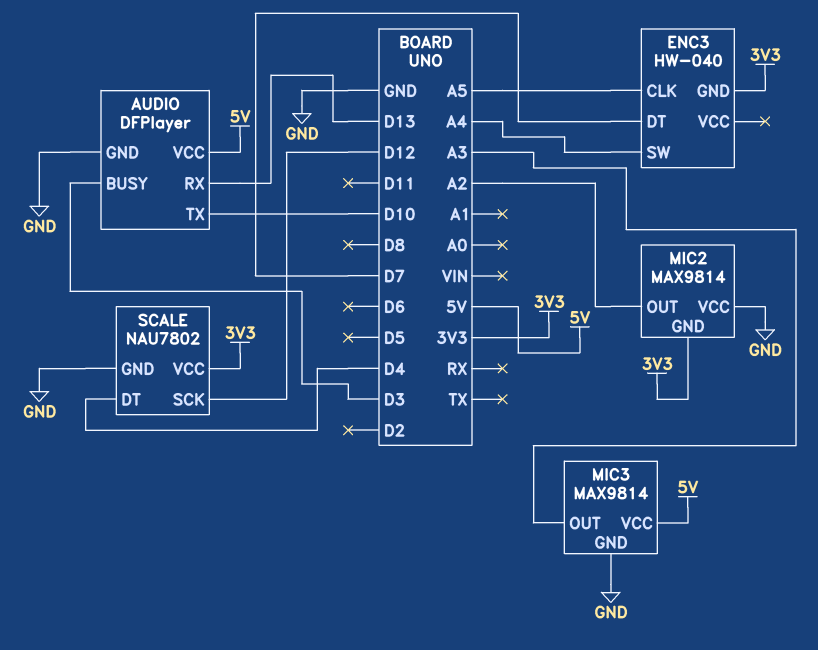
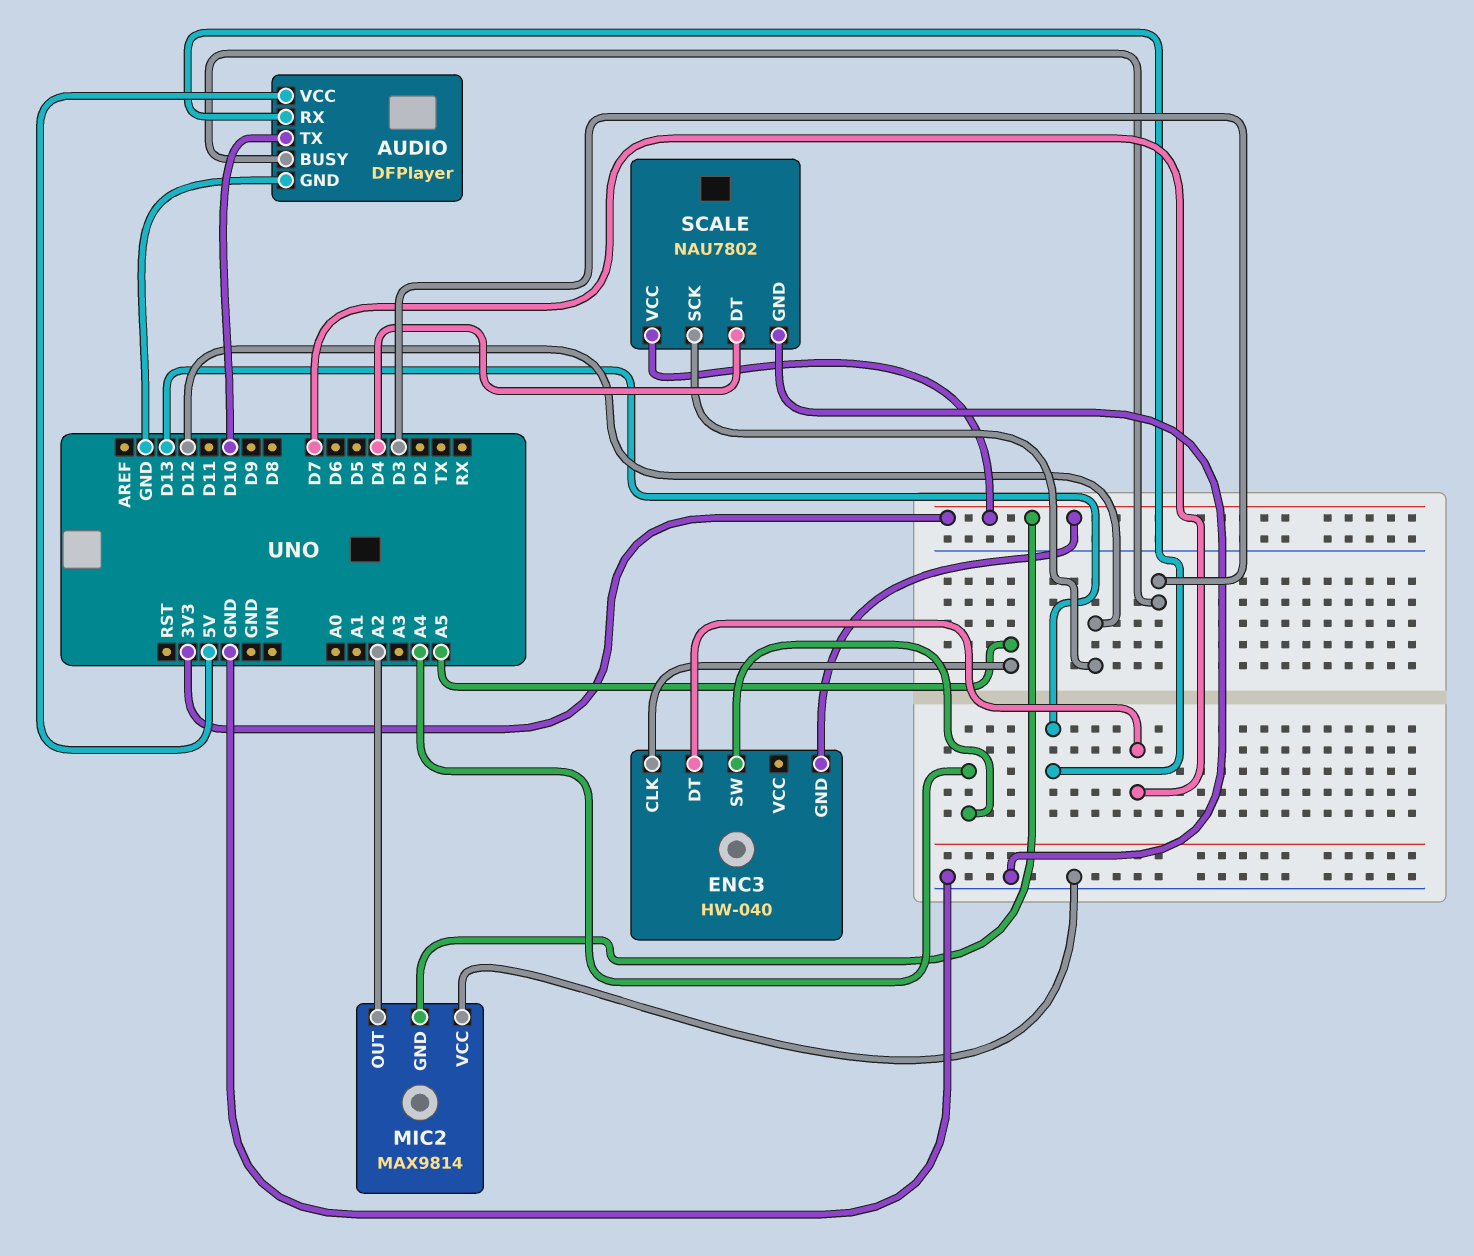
MIC3: MAX9814 -> none
MIC3 pin GND: GND -> none
MIC3 pin OUT: A3 -> none
MIC3 pin VCC: 5V -> none

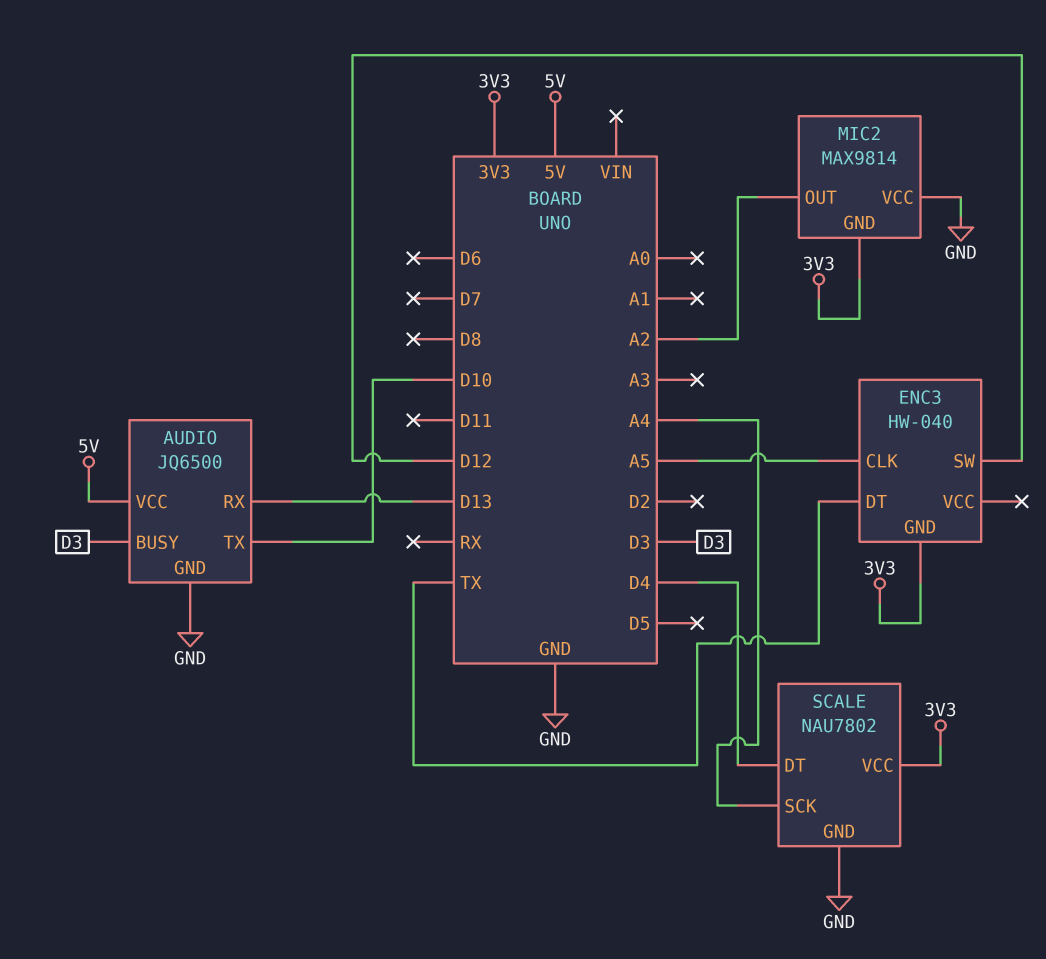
AUDIO: DFPlayer -> JQ6500
ENC3 pin DT: D7 -> TX
ENC3 pin SW: A4 -> D12
SCALE pin SCK: D12 -> A4

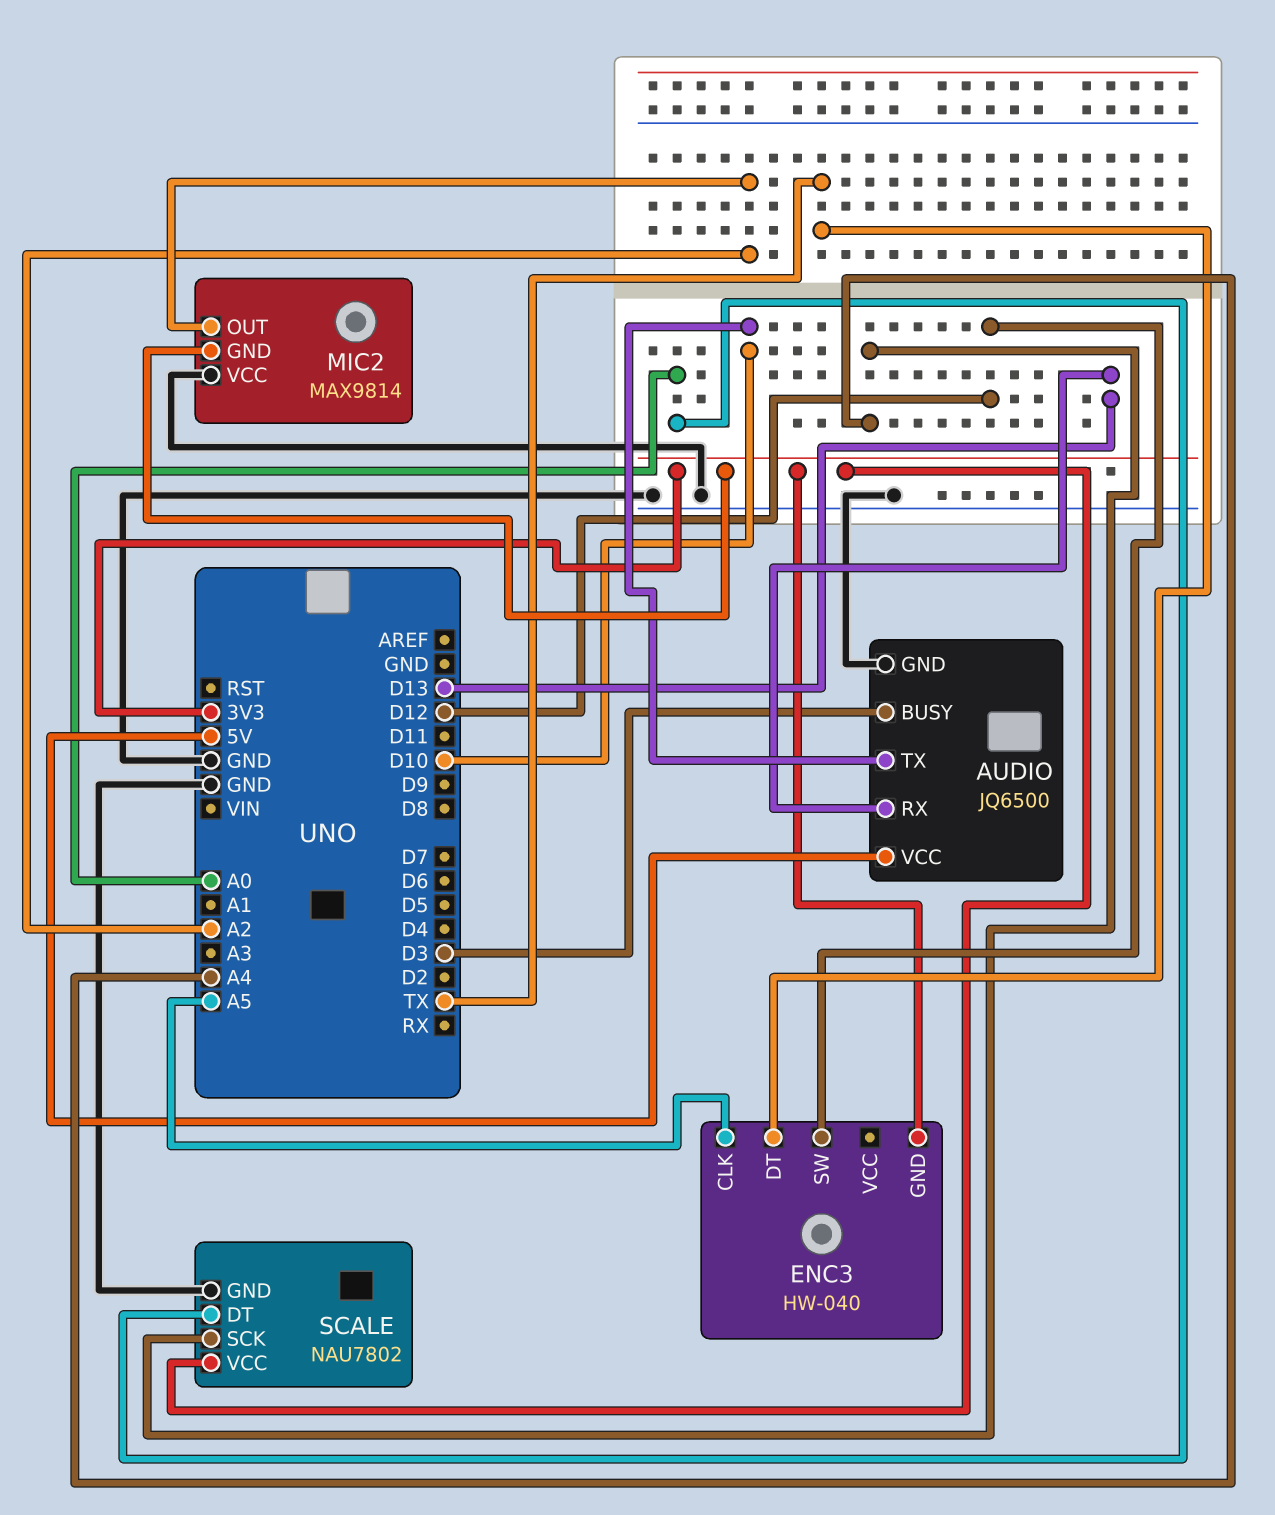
SCALE pin DT: D4 -> A0

